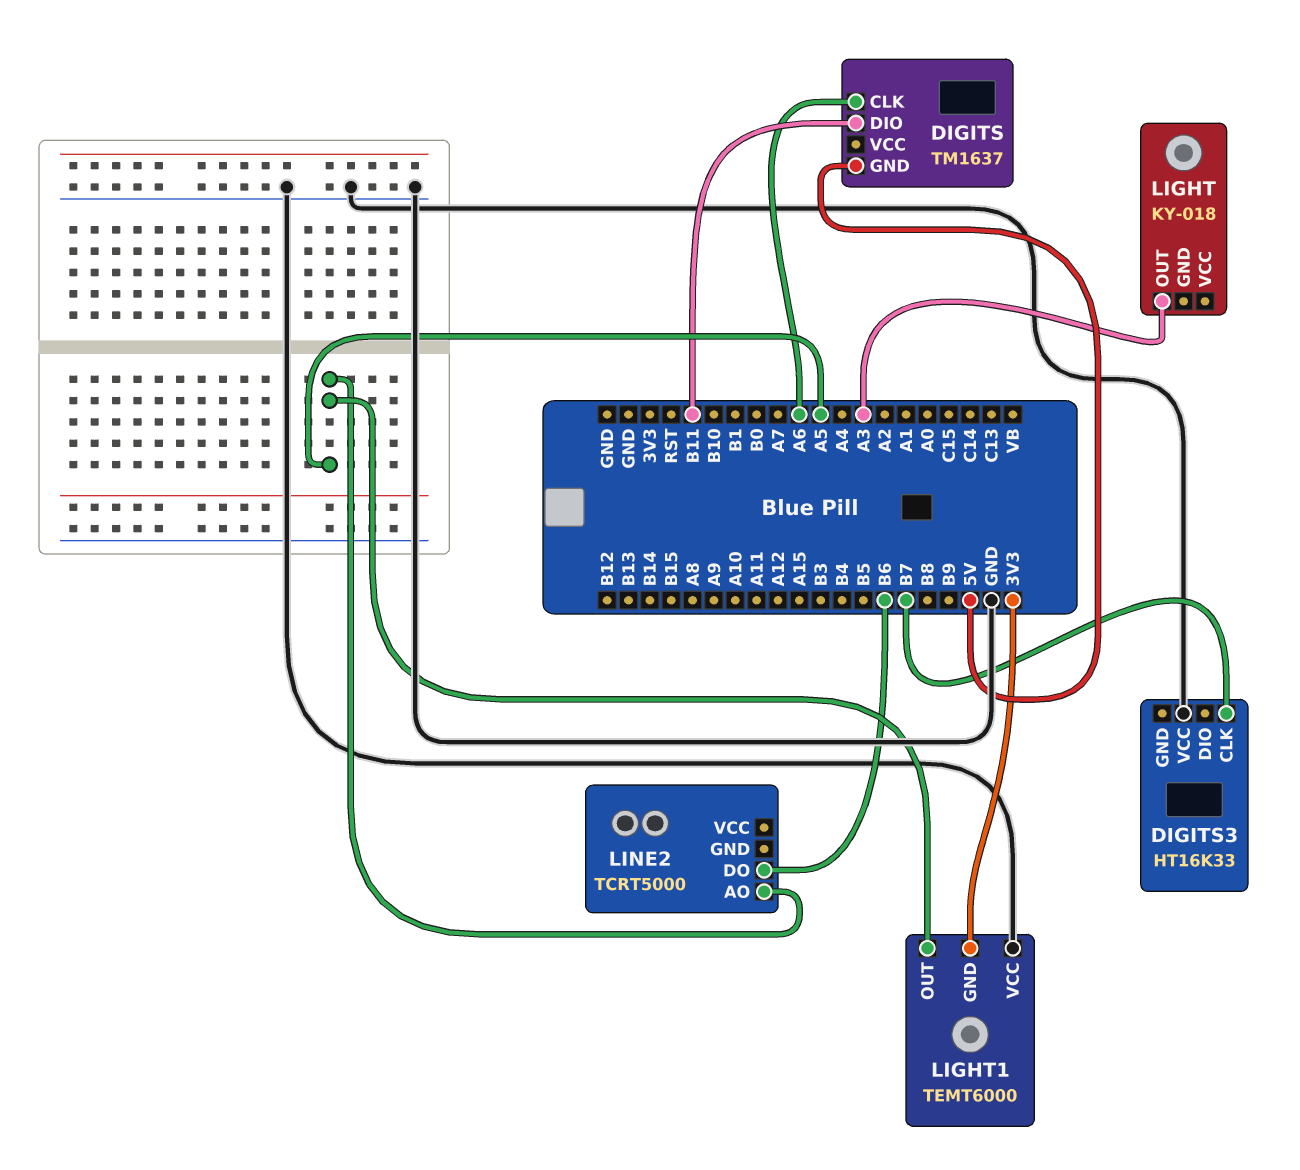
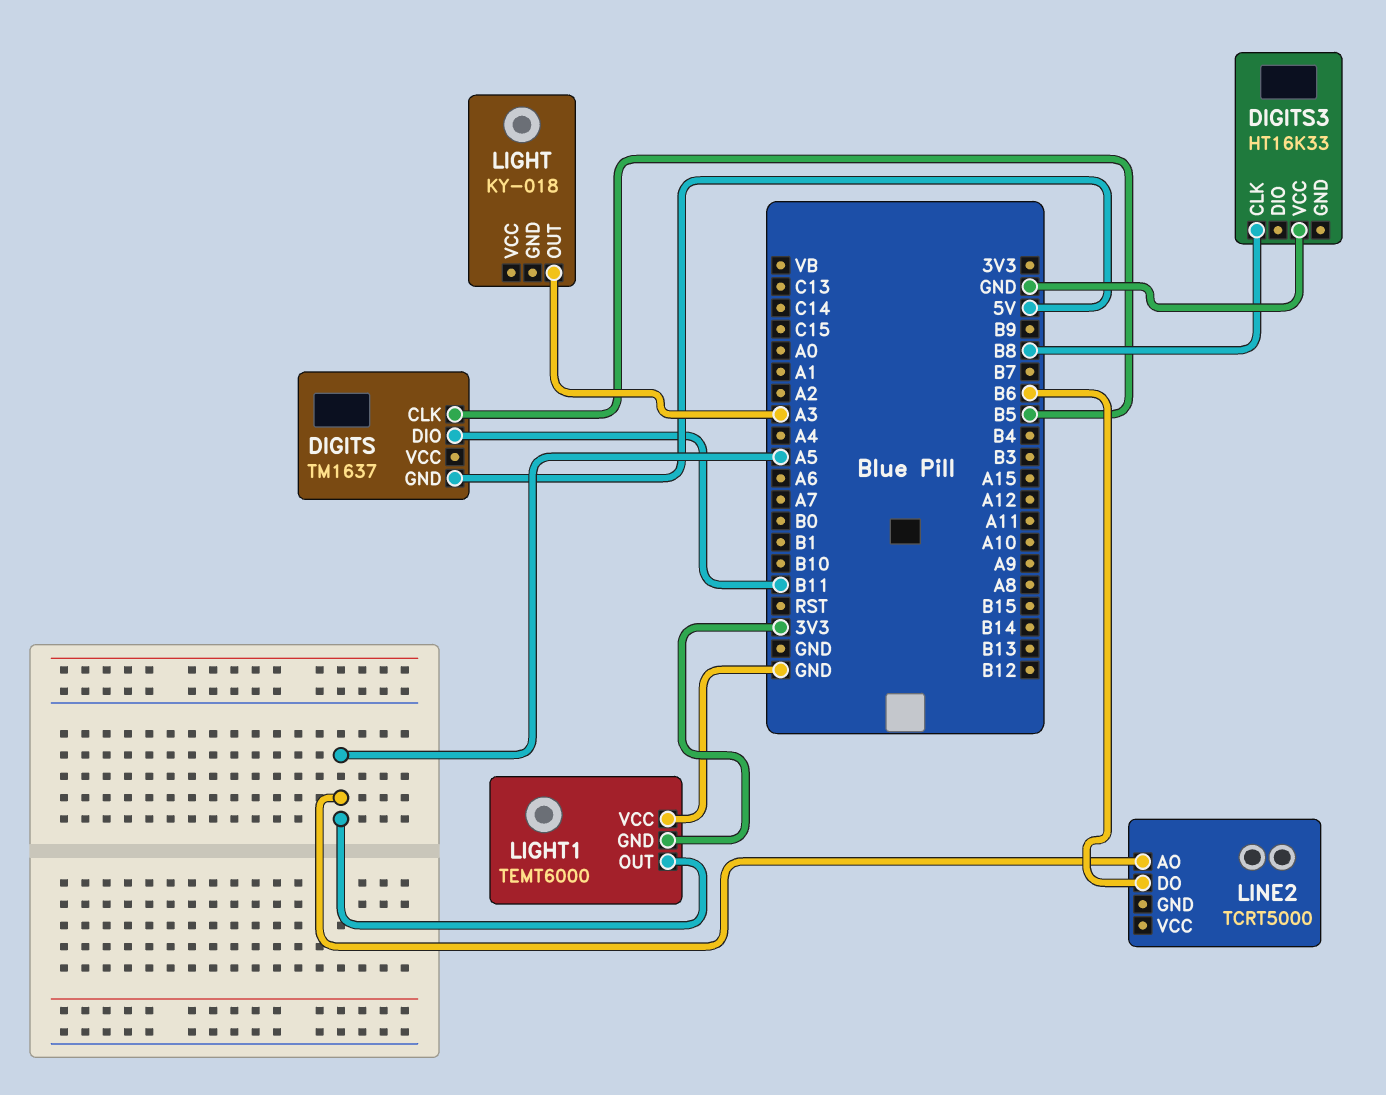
DIGITS pin CLK: A6 -> B5
DIGITS3 pin CLK: B7 -> B8

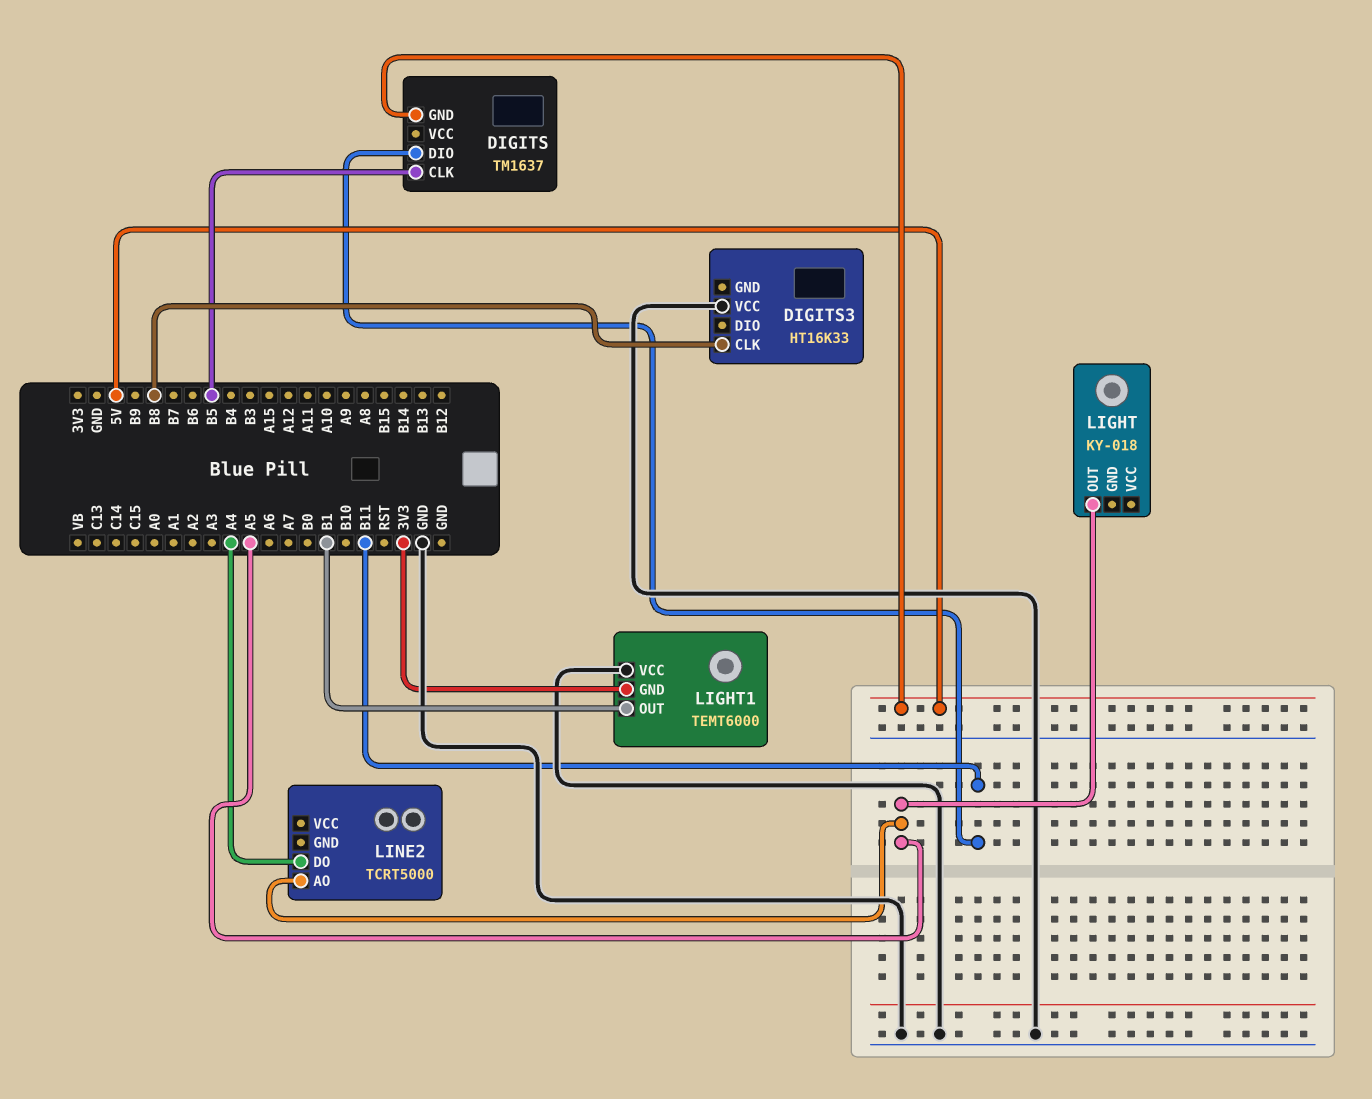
LIGHT pin OUT: A3 -> A5
LIGHT1 pin OUT: A5 -> B1
LINE2 pin DO: B6 -> A4

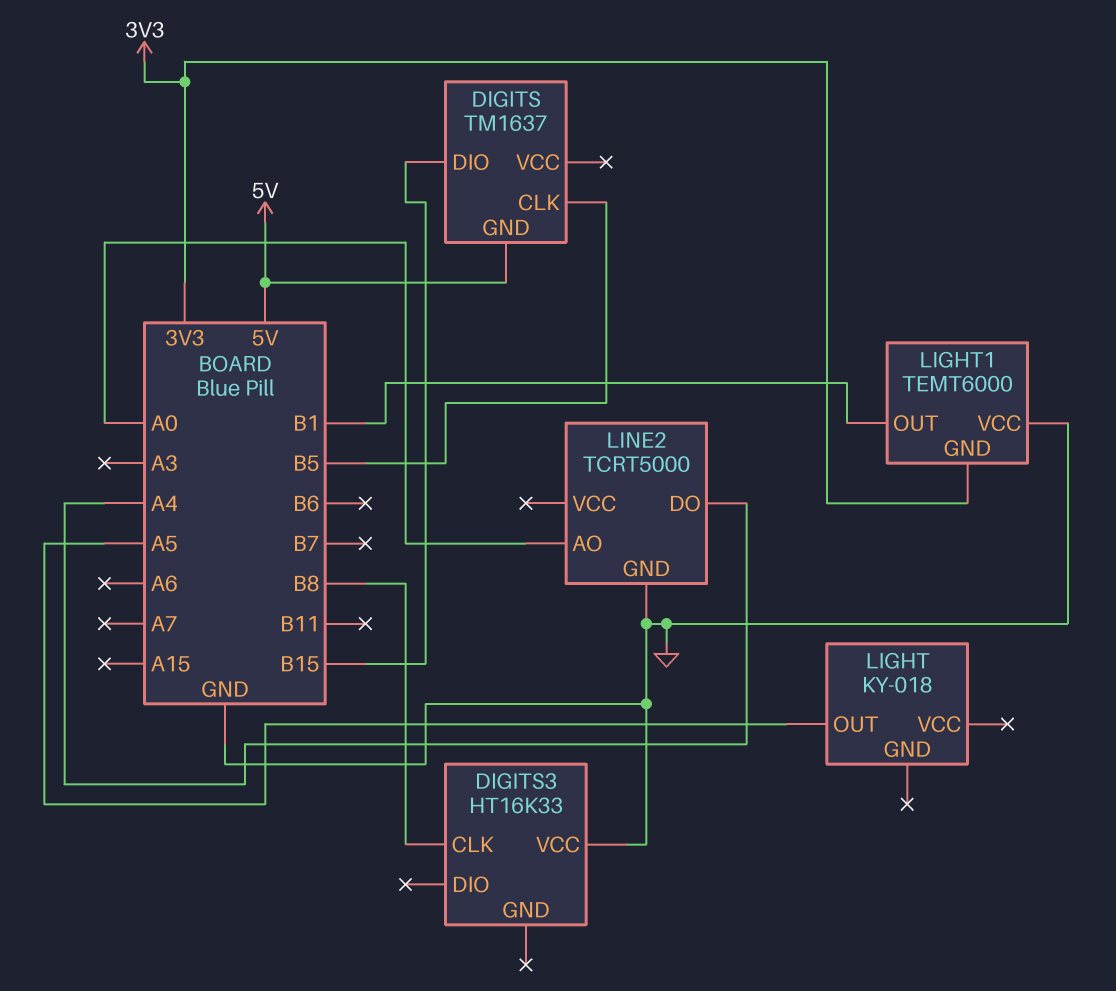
DIGITS pin DIO: B11 -> B15
LINE2 pin AO: A5 -> A0
LINE2 pin GND: none -> GND

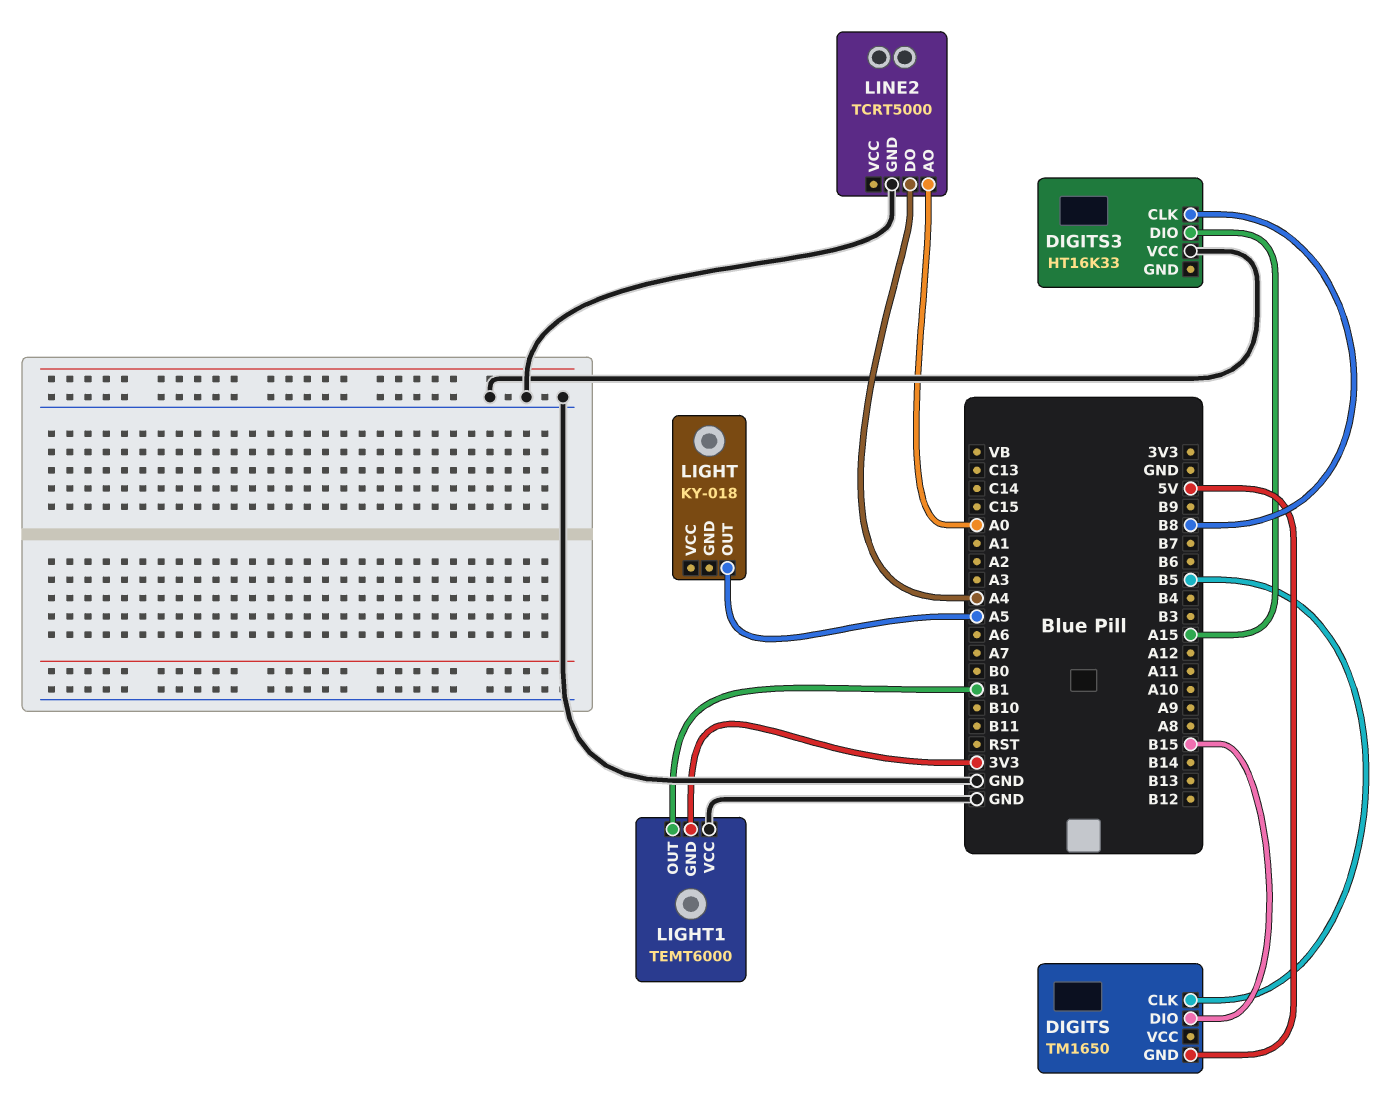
DIGITS: TM1637 -> TM1650
DIGITS3 pin DIO: none -> A15

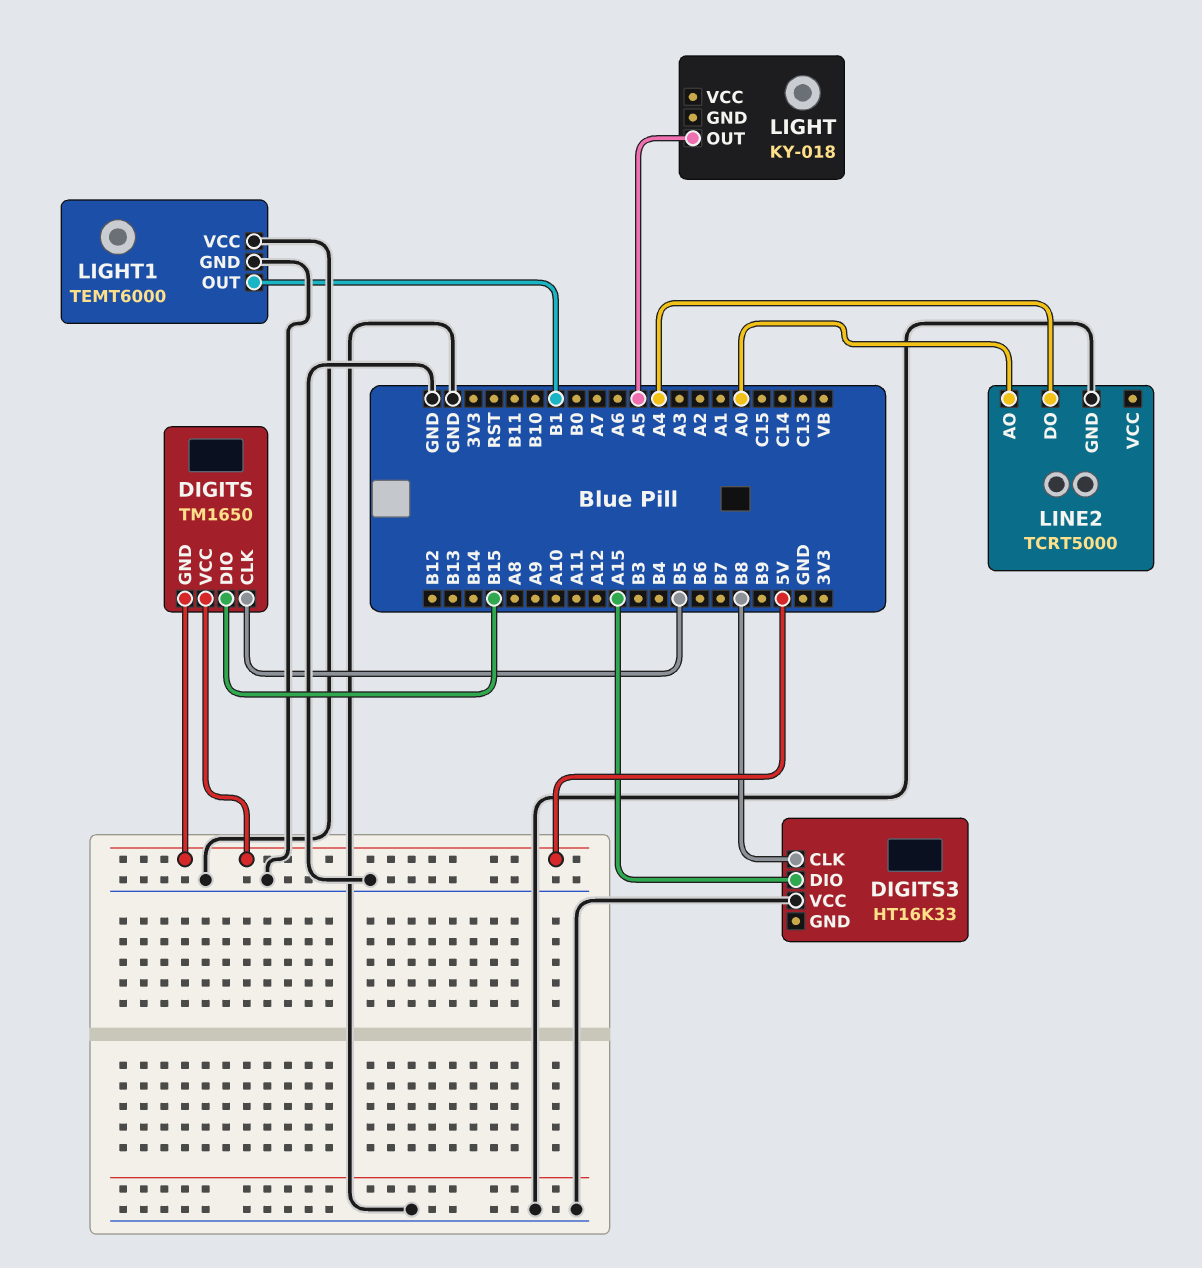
DIGITS pin VCC: none -> 5V
LIGHT1 pin GND: 3V3 -> GND

